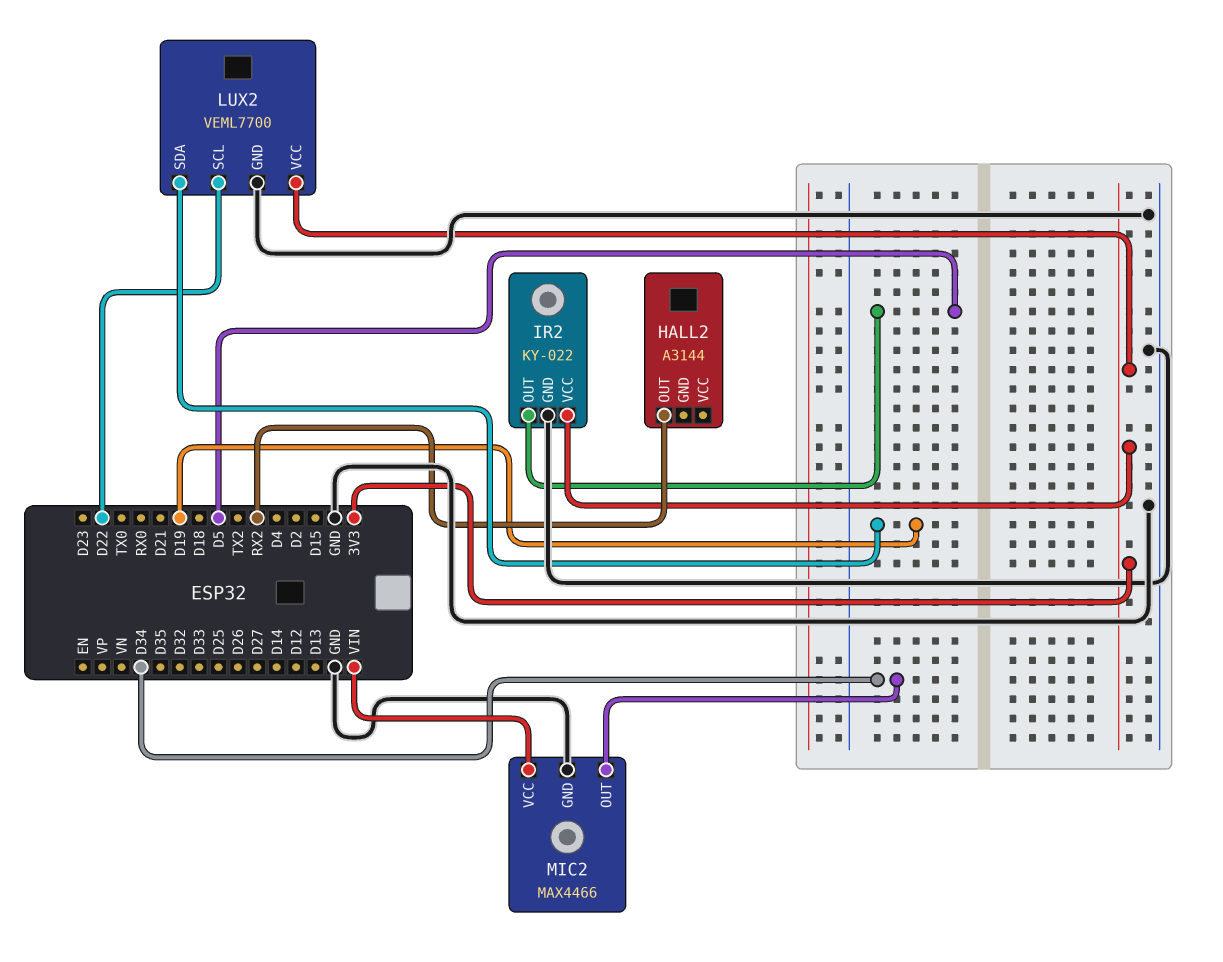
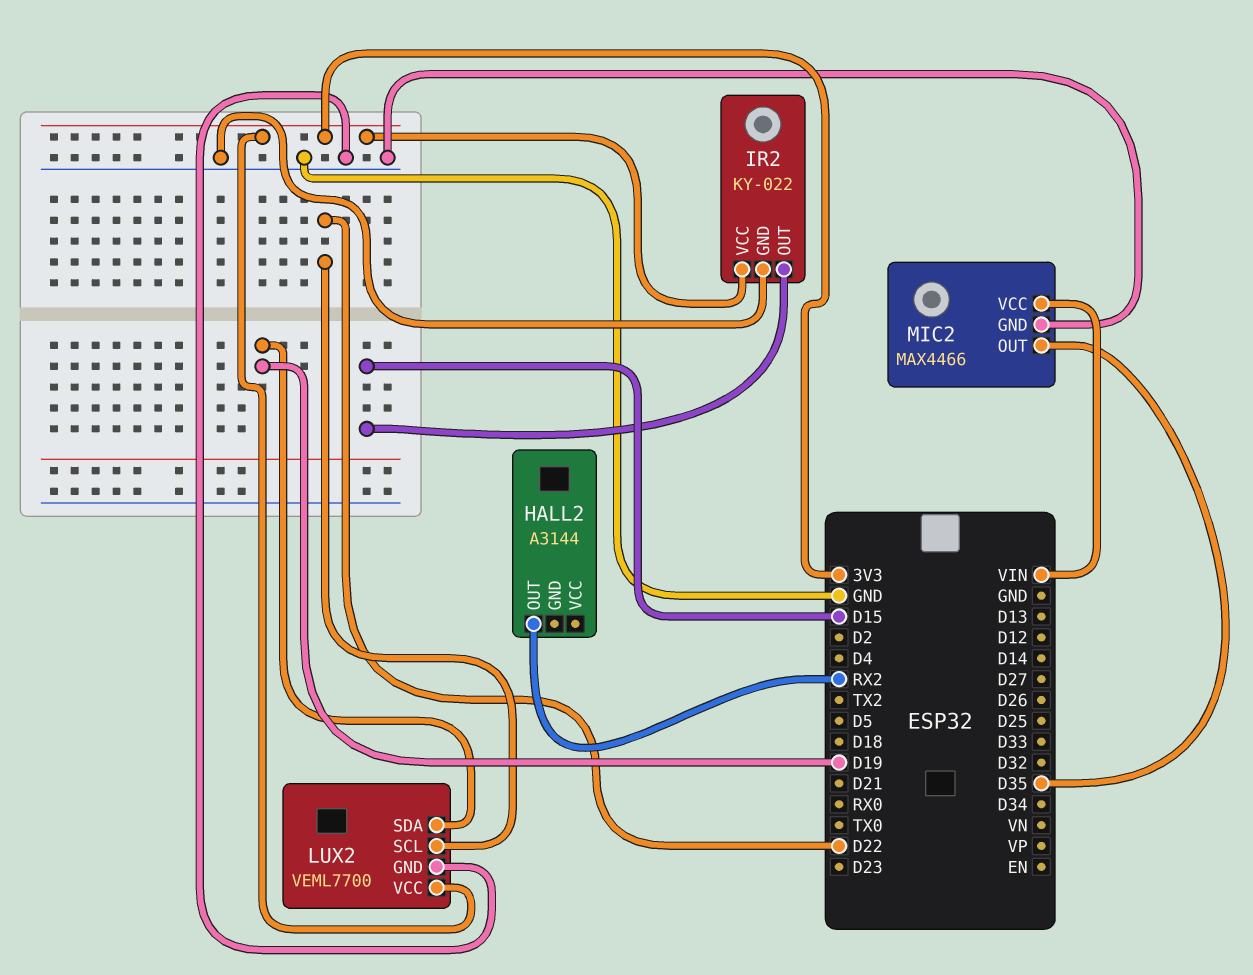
IR2 pin OUT: D5 -> D15
MIC2 pin OUT: D34 -> D35

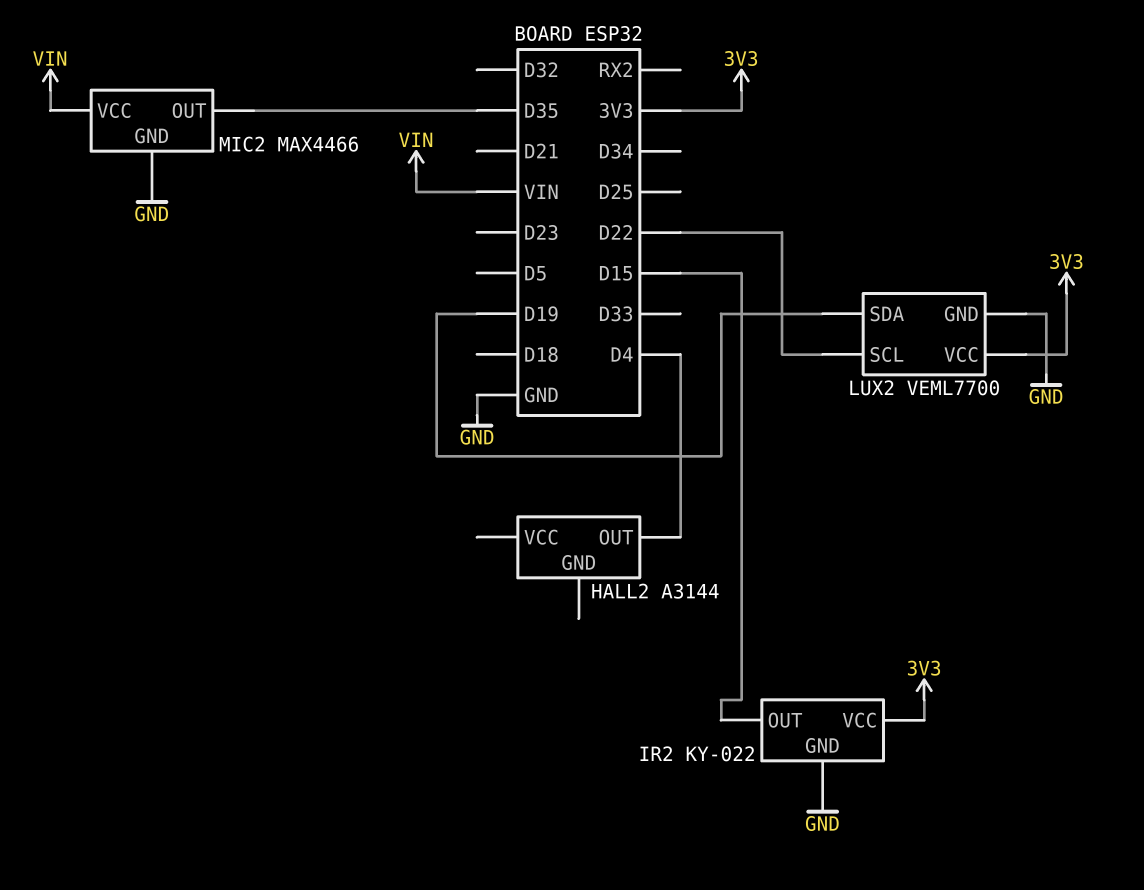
HALL2 pin OUT: RX2 -> D4

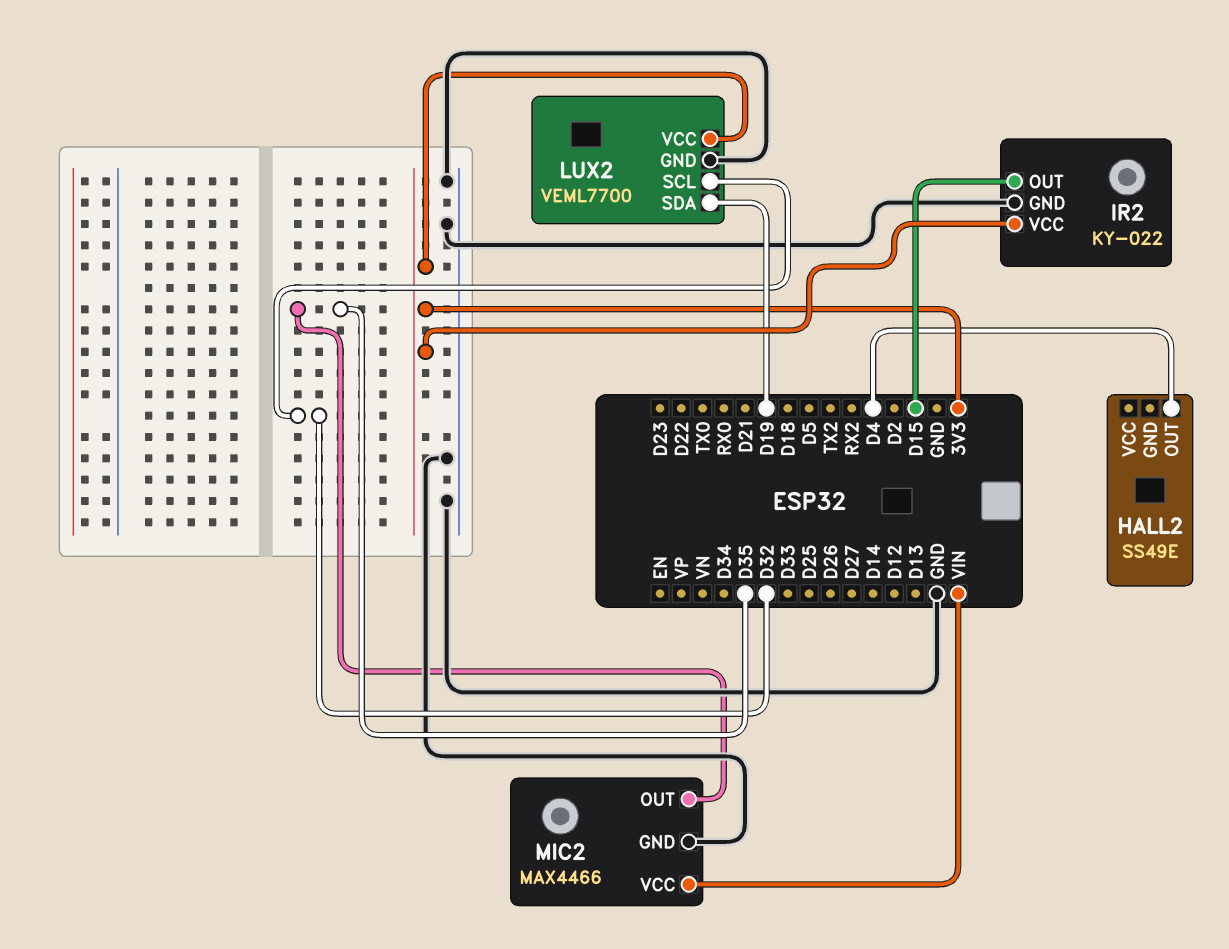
HALL2: A3144 -> SS49E
LUX2 pin SCL: D22 -> D32

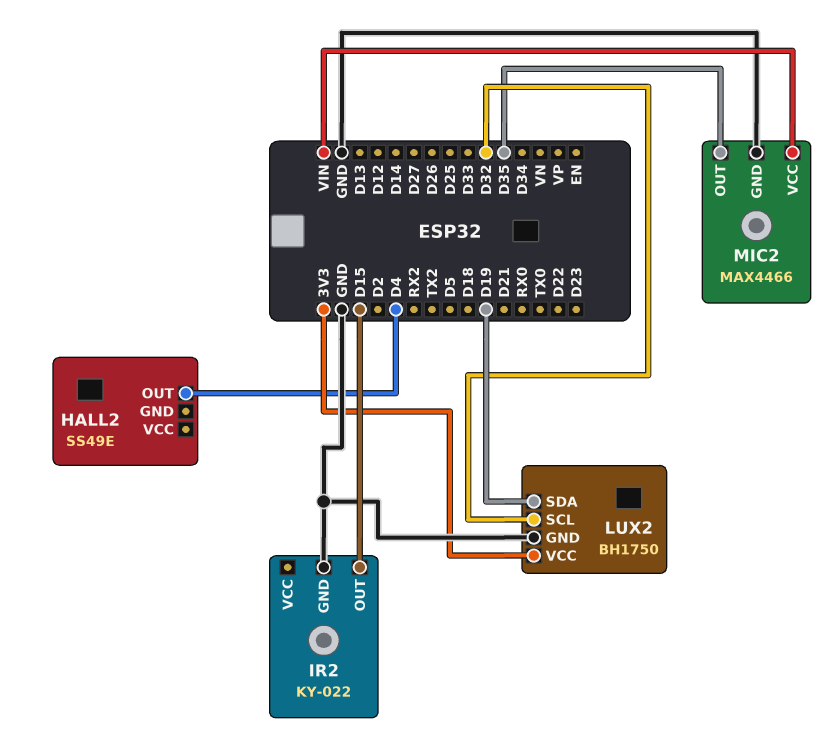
IR2 pin VCC: 3V3 -> none
LUX2: VEML7700 -> BH1750

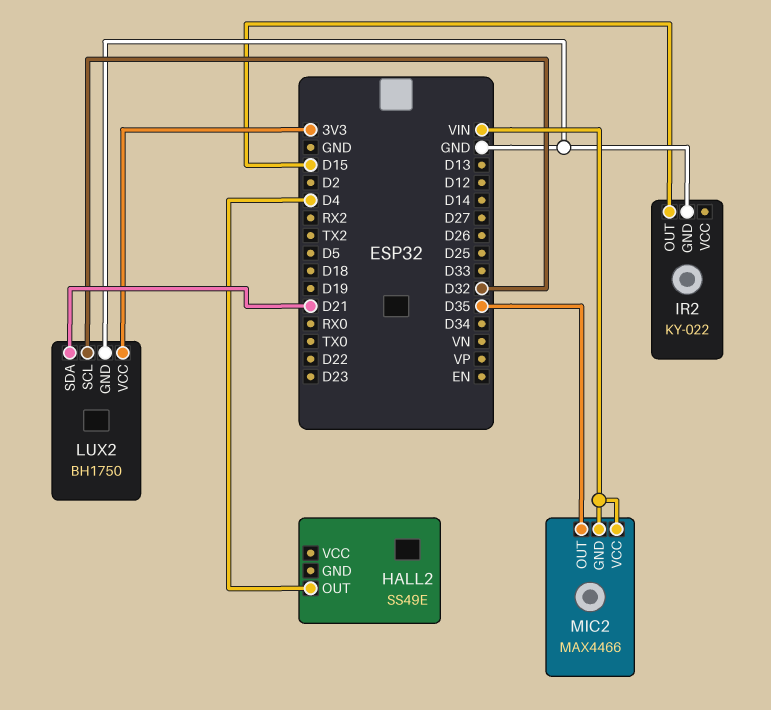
LUX2 pin SDA: D19 -> D21
MIC2 pin GND: GND -> VIN

